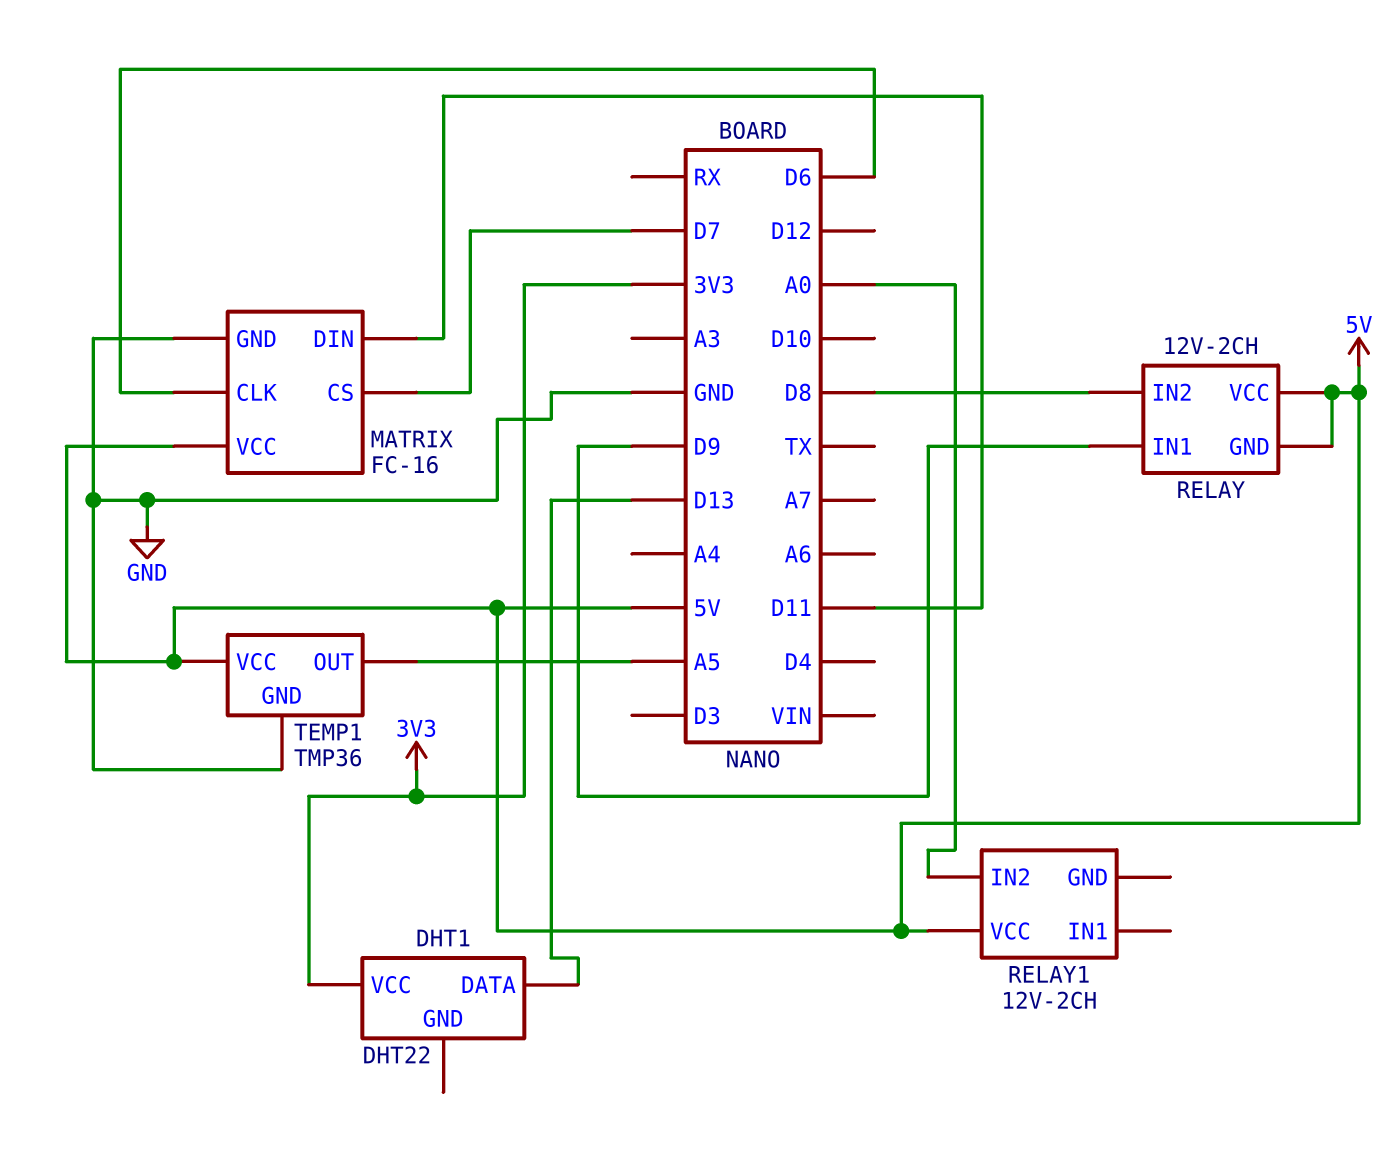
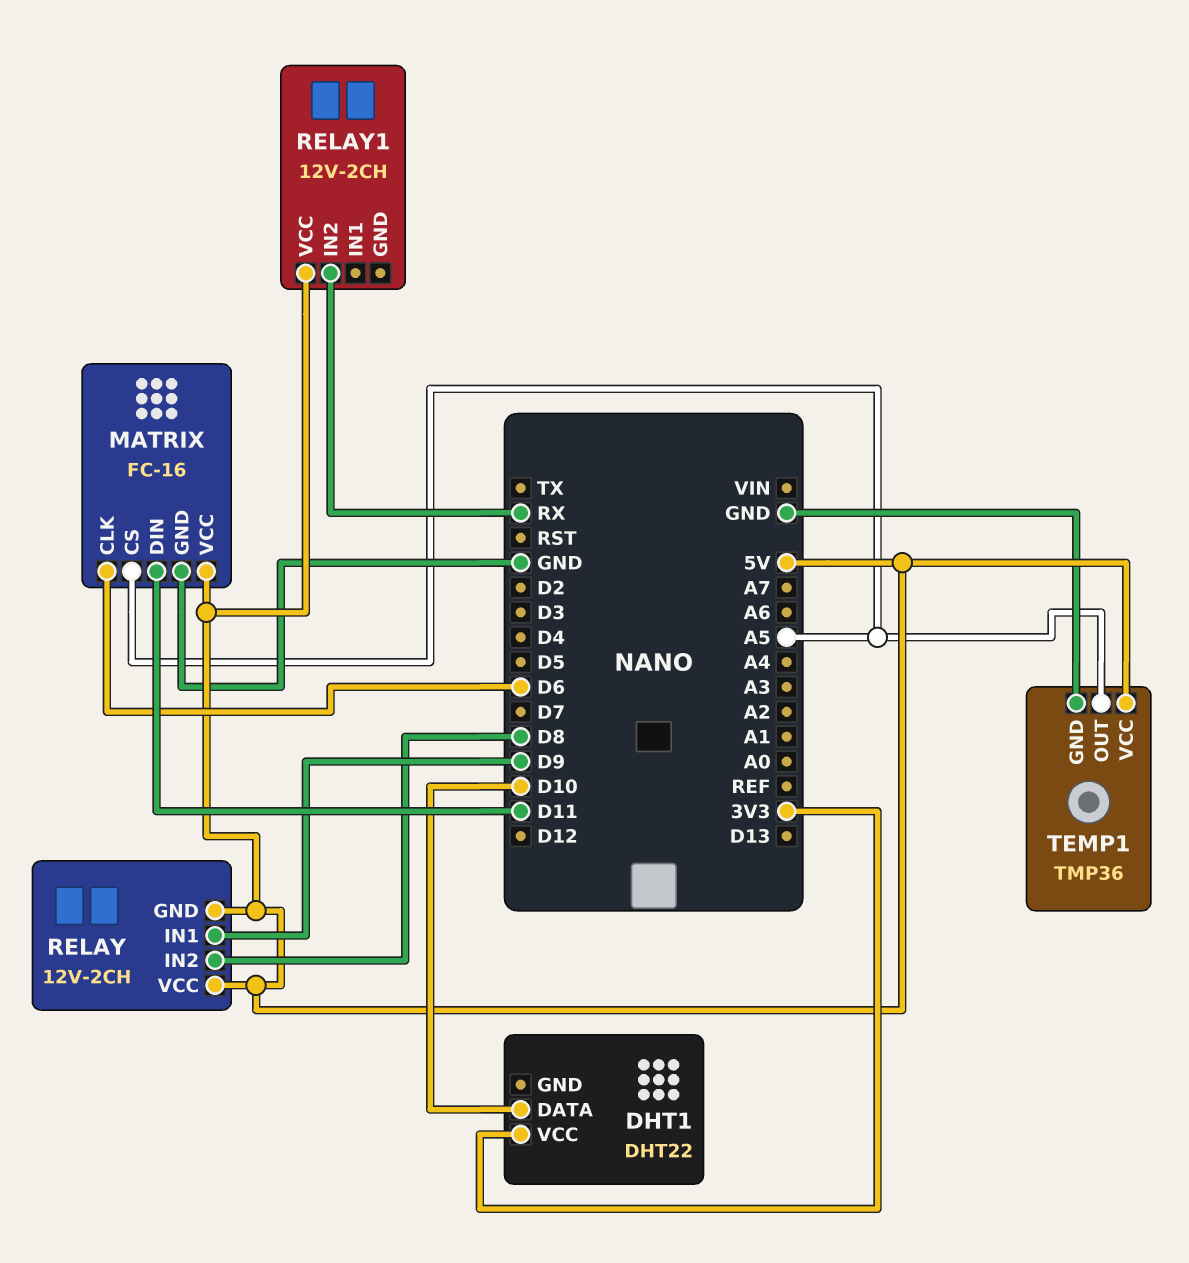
DHT1 pin DATA: D13 -> D10
MATRIX pin CS: D7 -> A5
RELAY1 pin IN2: A0 -> RX

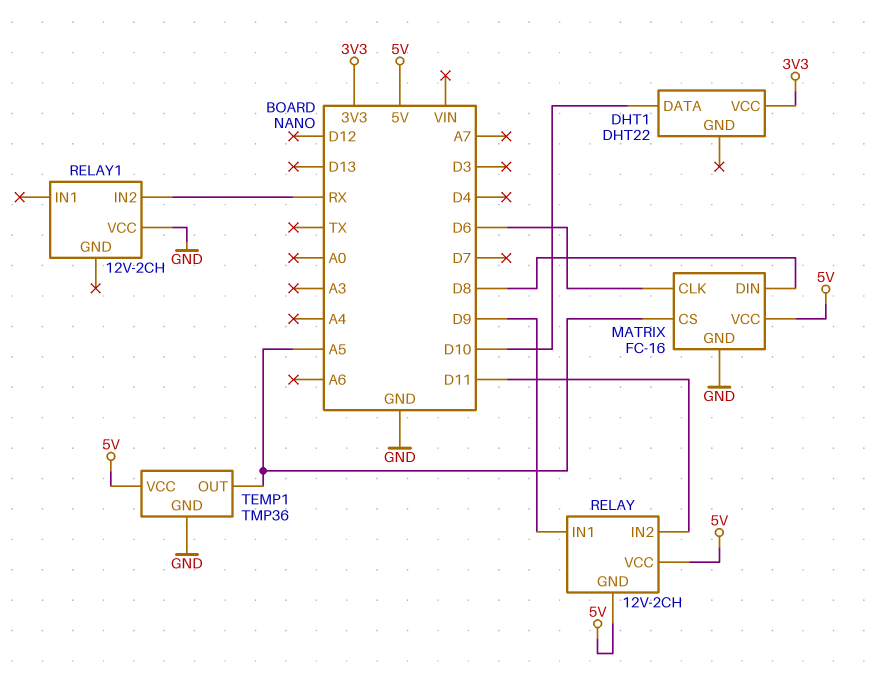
MATRIX pin DIN: D11 -> D8
RELAY pin IN2: D8 -> D11
RELAY1 pin VCC: 5V -> GND

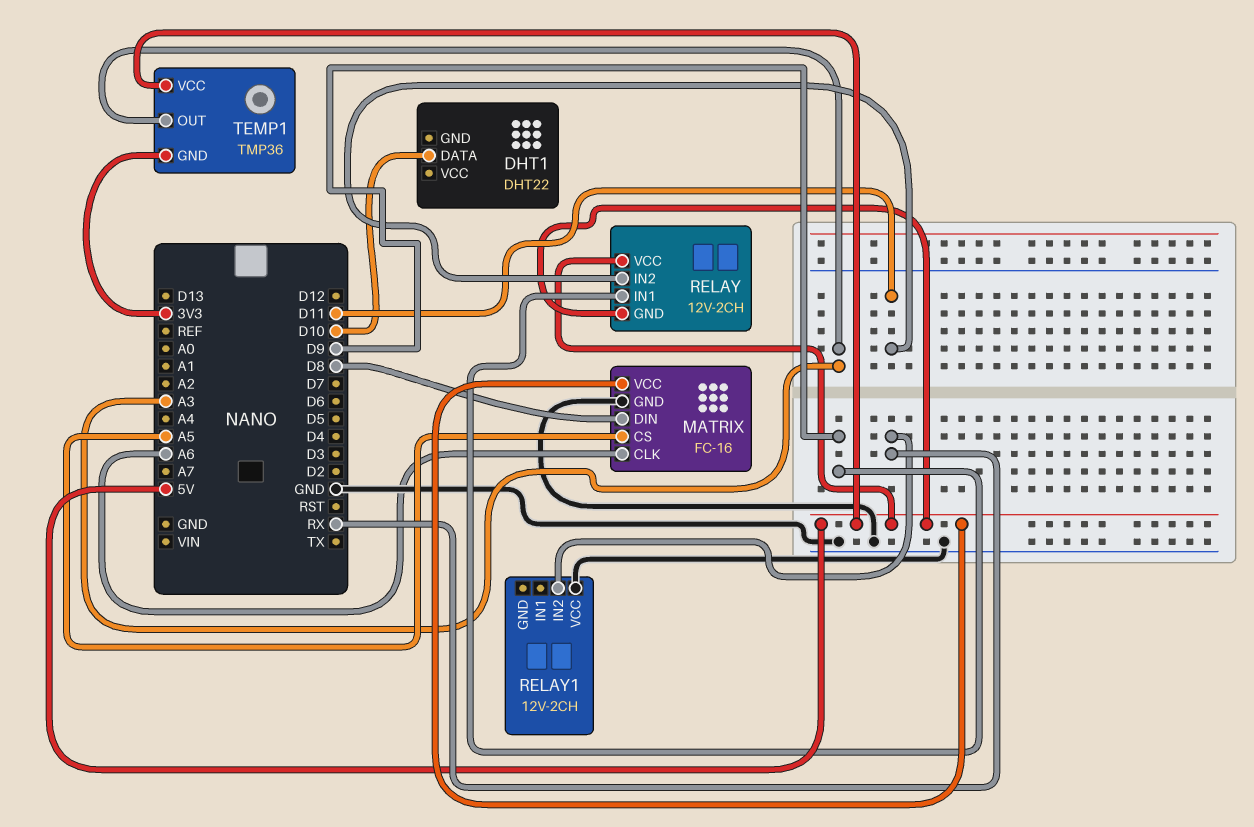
DHT1 pin VCC: 3V3 -> none
MATRIX pin CLK: D6 -> A6
TEMP1 pin GND: GND -> 3V3
TEMP1 pin OUT: A5 -> A3

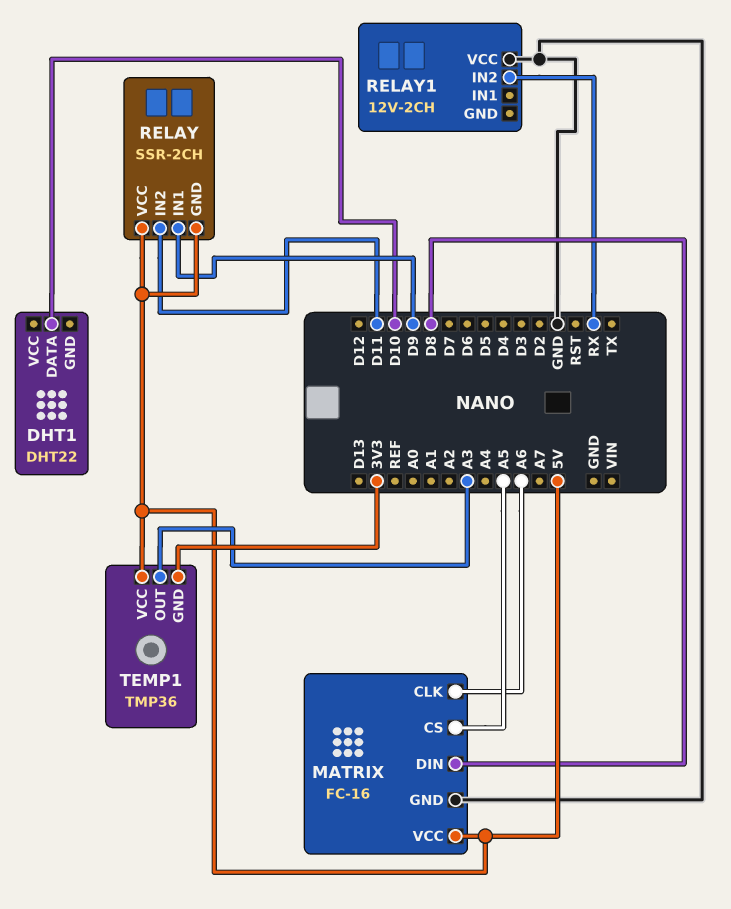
RELAY: 12V-2CH -> SSR-2CH

